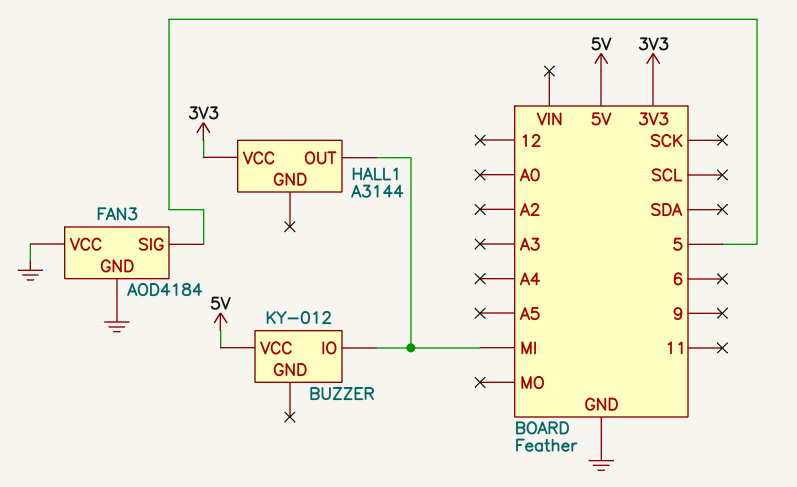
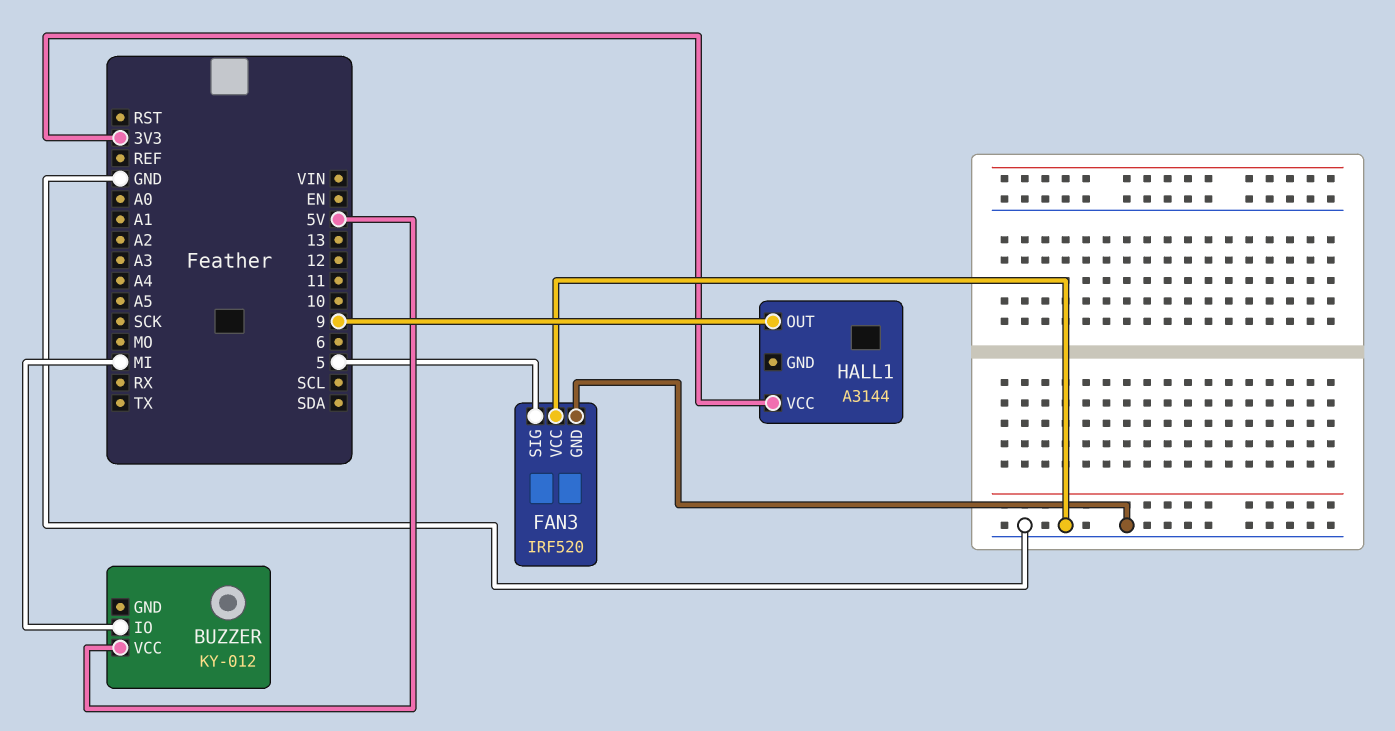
FAN3: AOD4184 -> IRF520
HALL1 pin OUT: MI -> 9

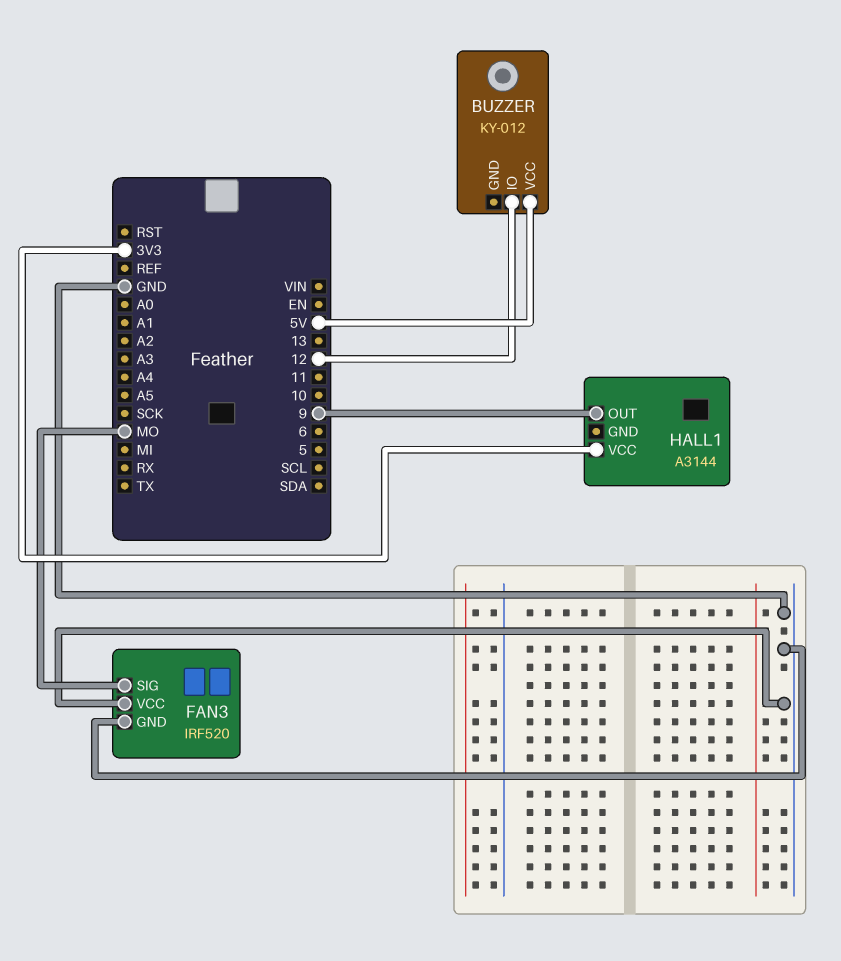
BUZZER pin IO: MI -> 12
FAN3 pin SIG: 5 -> MO

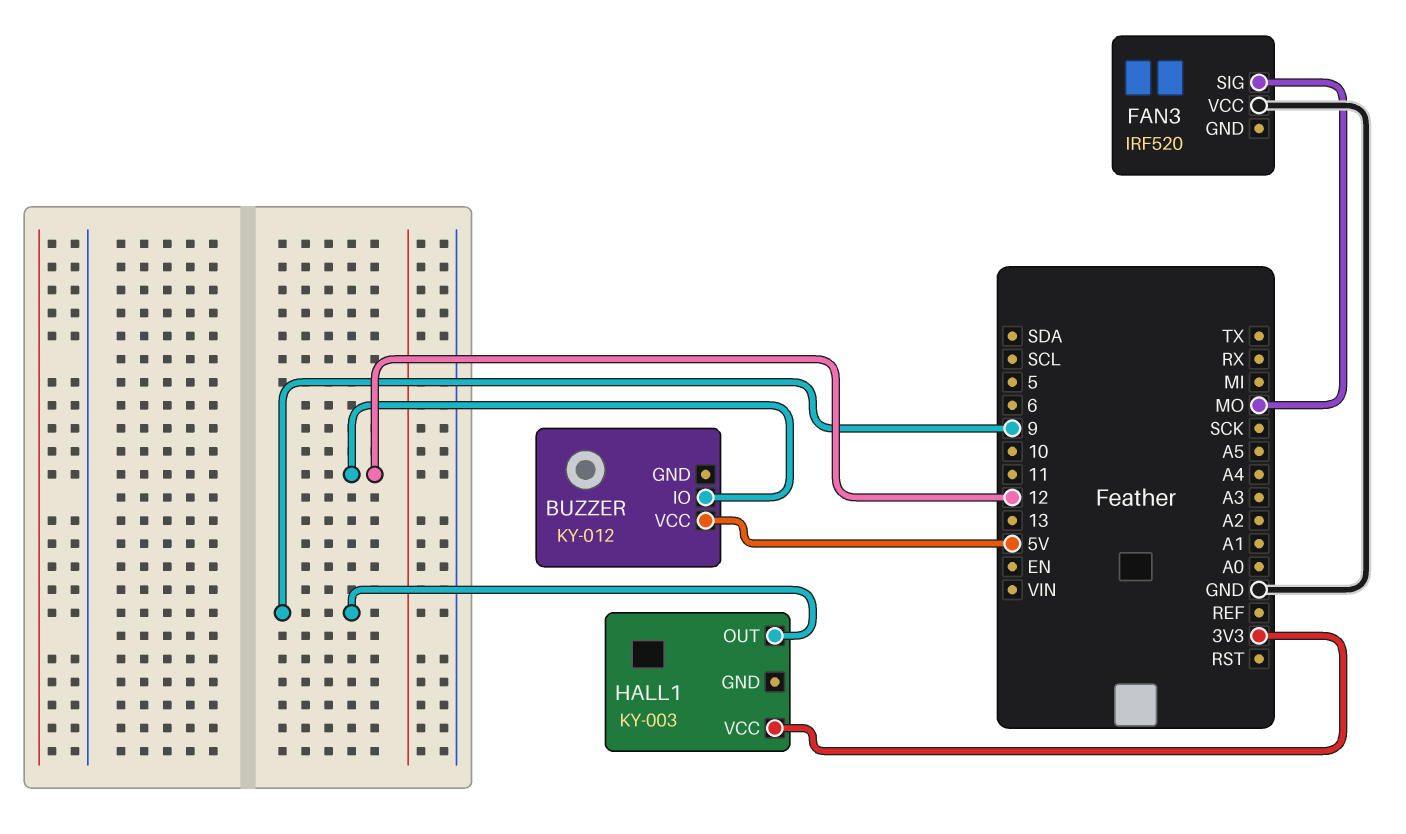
FAN3 pin GND: GND -> none
HALL1: A3144 -> KY-003

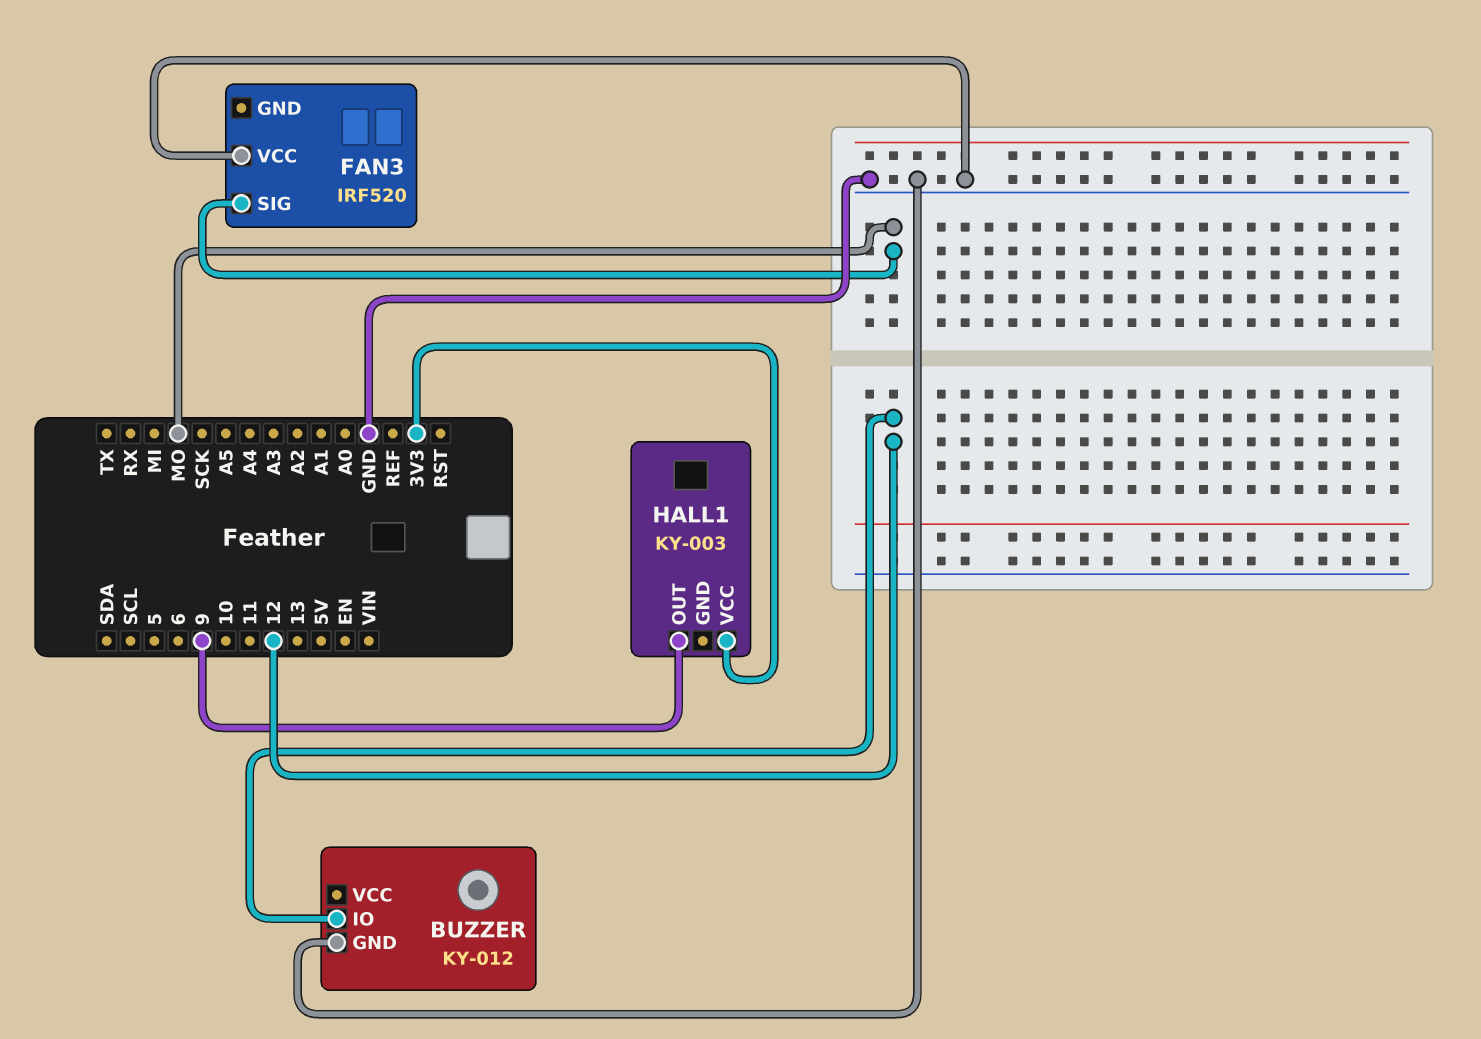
BUZZER pin GND: none -> GND
BUZZER pin VCC: 5V -> none

